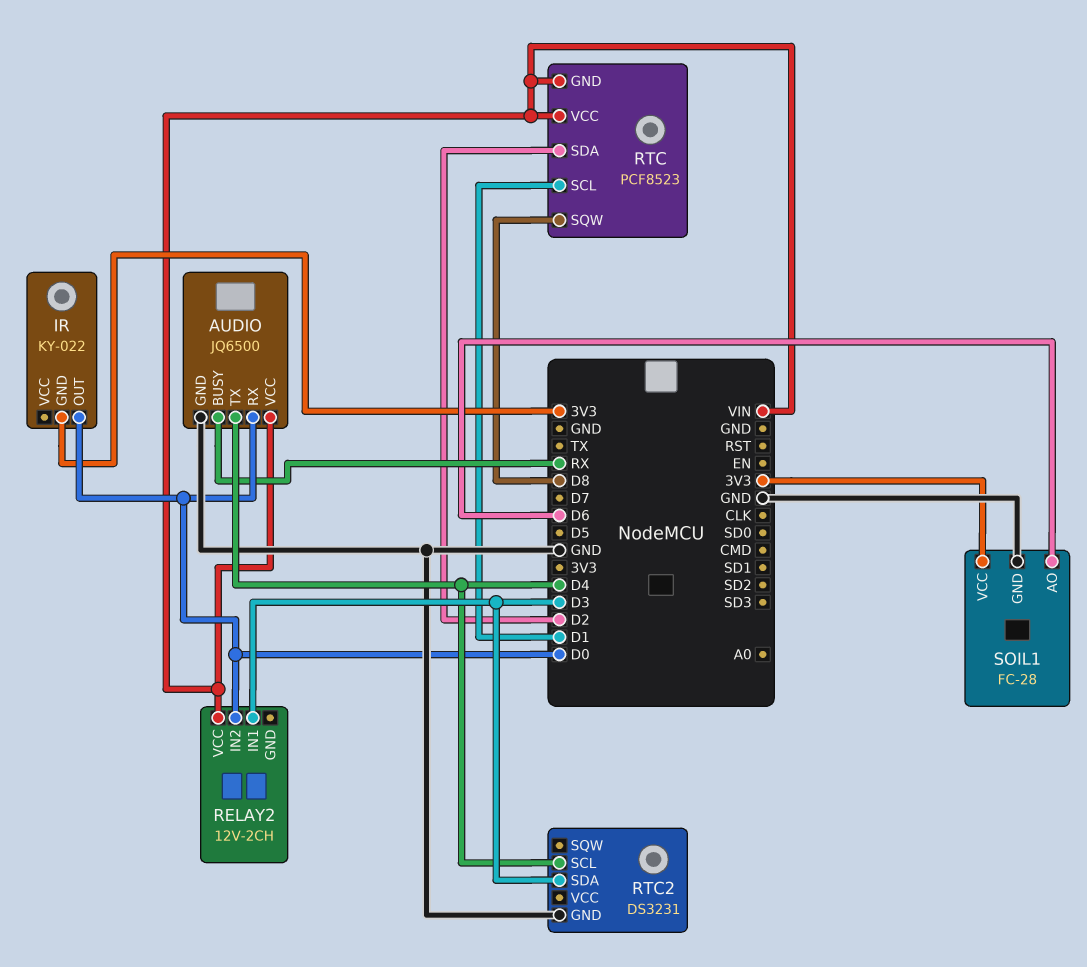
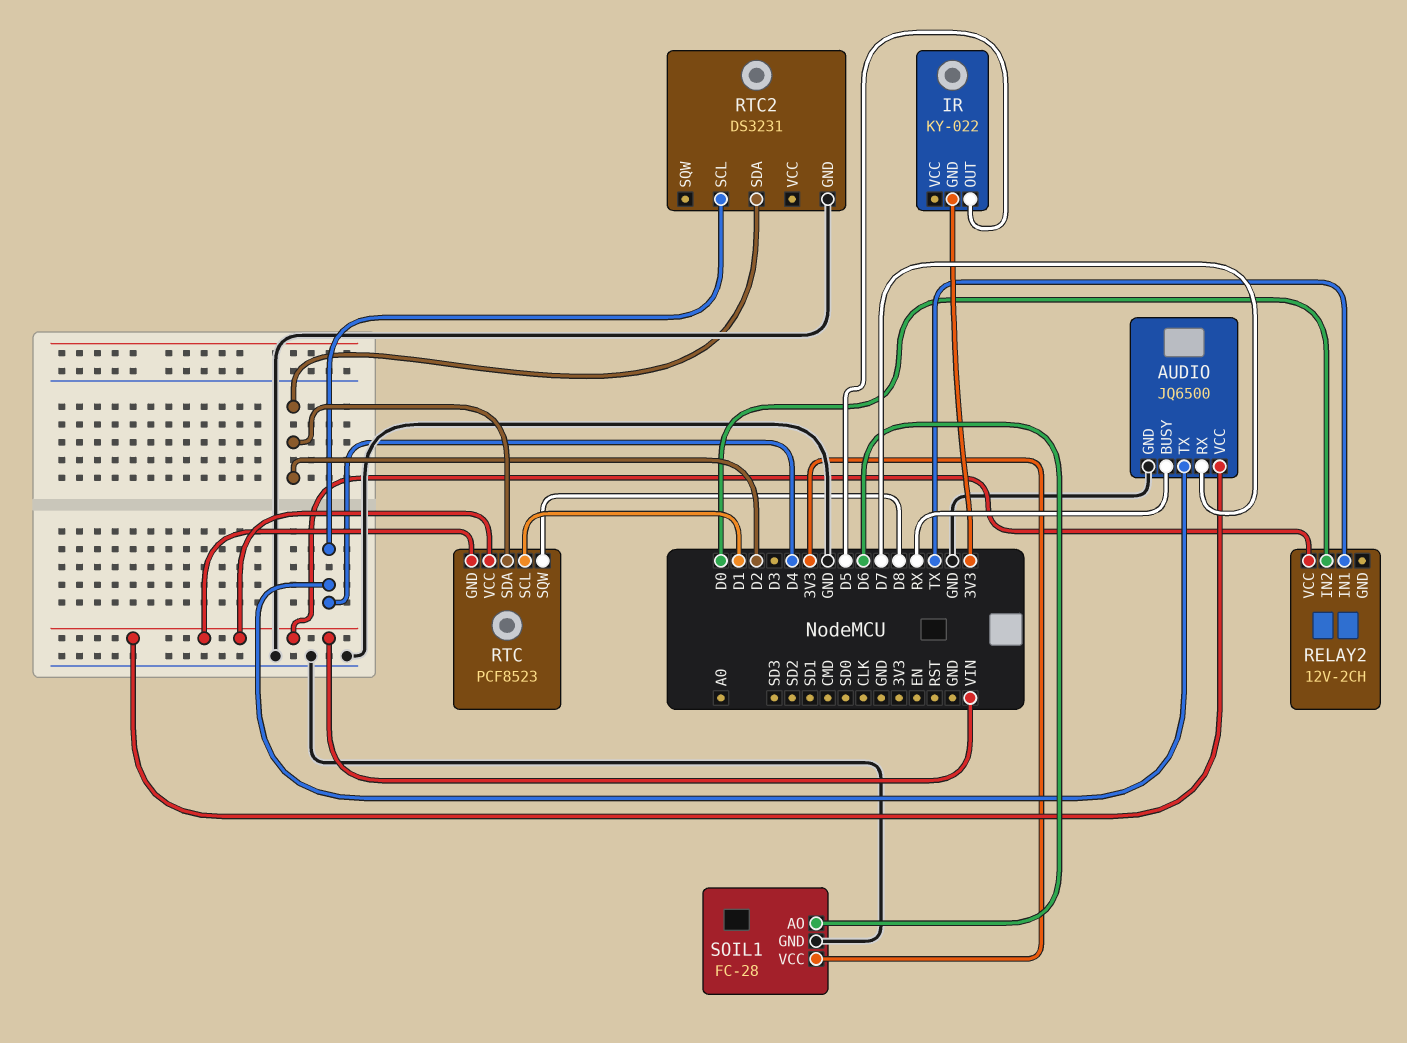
AUDIO pin RX: D0 -> D7
IR pin OUT: D0 -> D5
RELAY2 pin IN1: D3 -> TX
RTC2 pin SDA: D3 -> D2

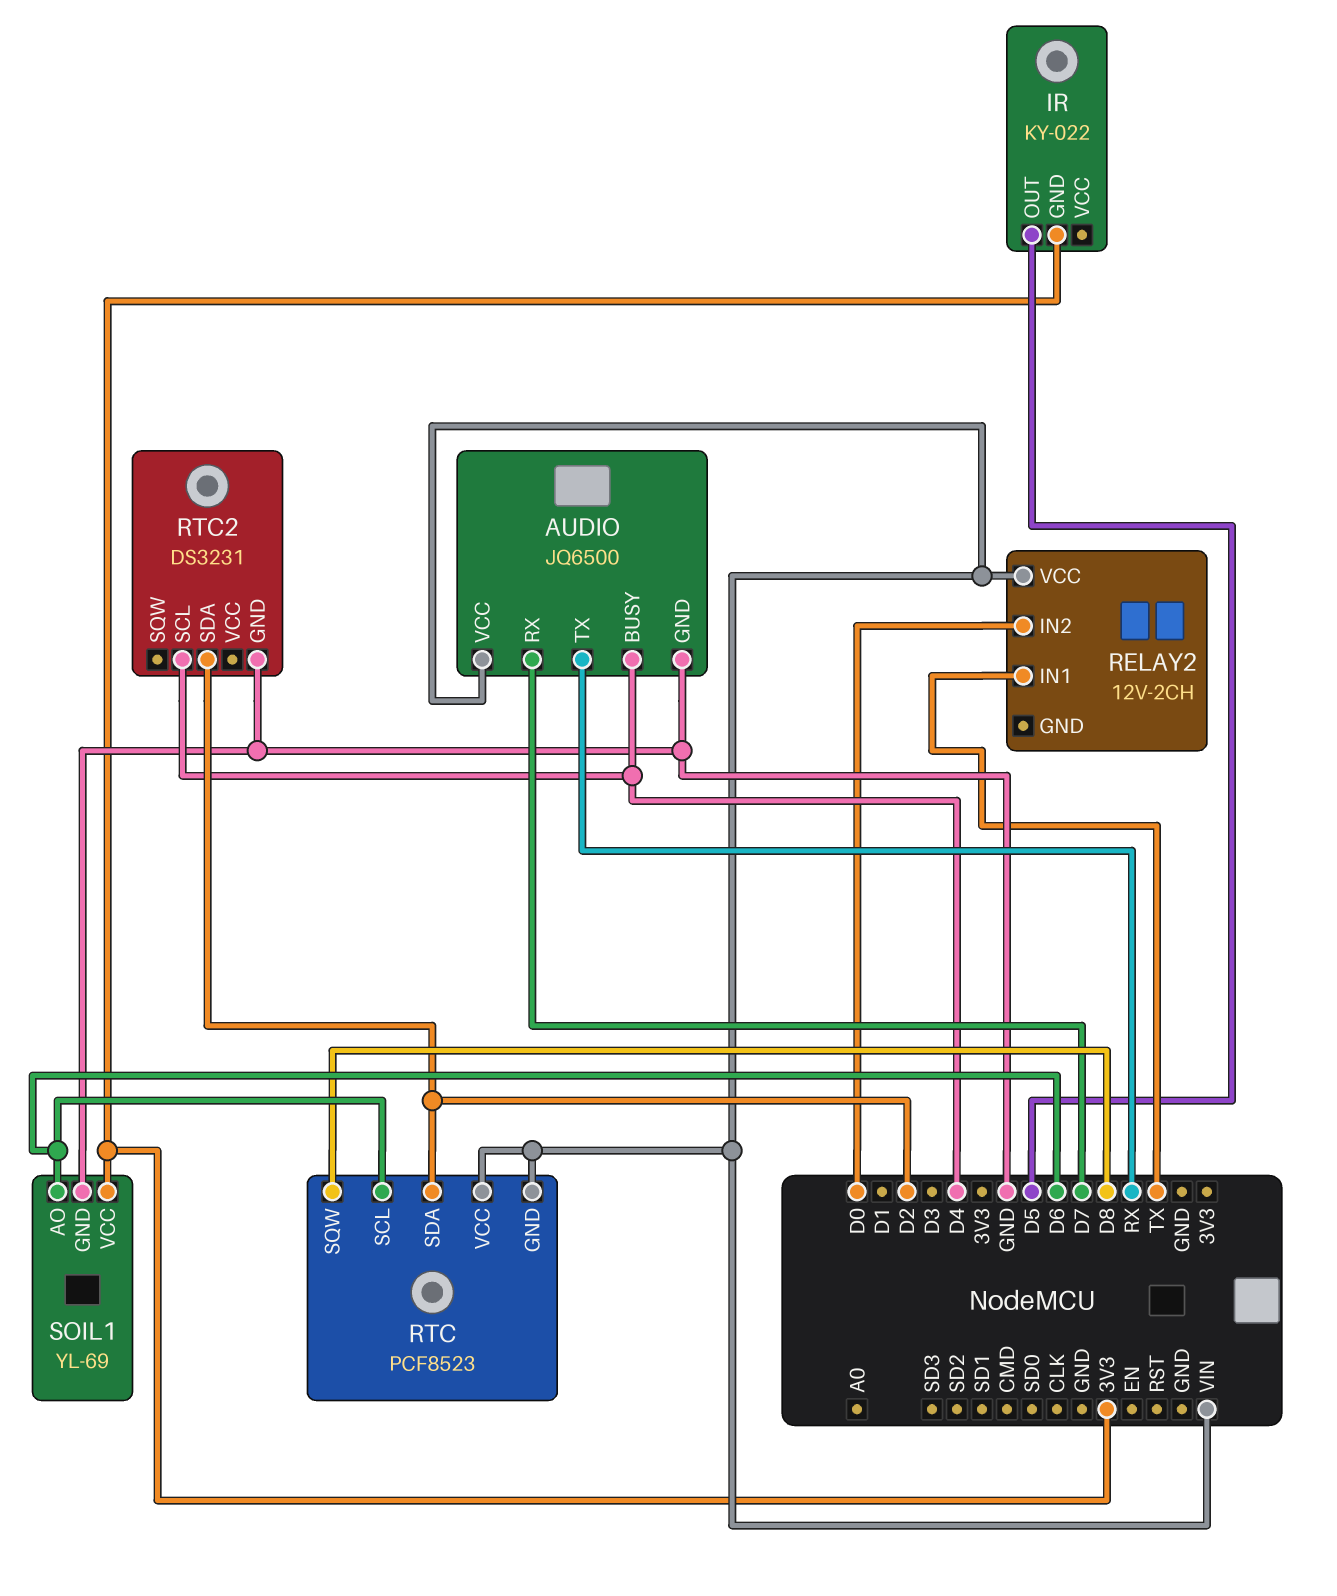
AUDIO pin BUSY: RX -> D4
AUDIO pin TX: D4 -> RX
RTC pin SCL: D1 -> D6
SOIL1: FC-28 -> YL-69

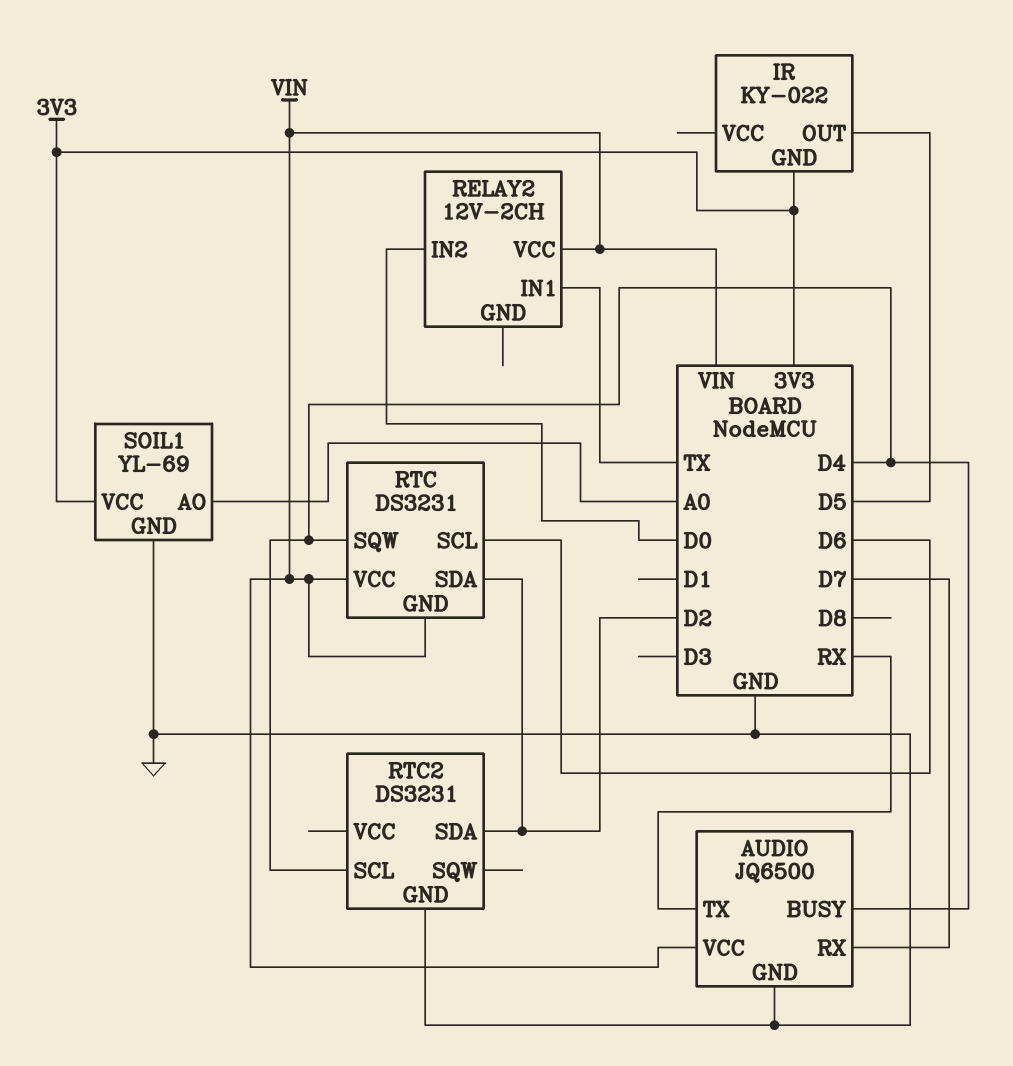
RTC: PCF8523 -> DS3231
RTC pin SQW: D8 -> D4
SOIL1 pin AO: D6 -> A0

